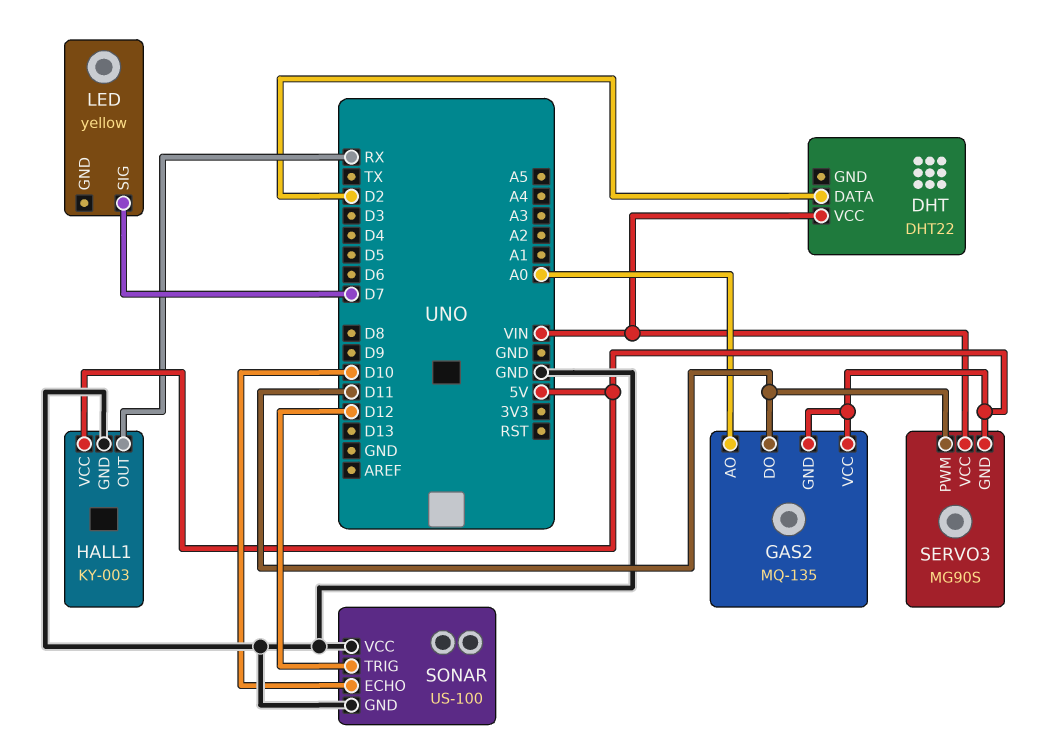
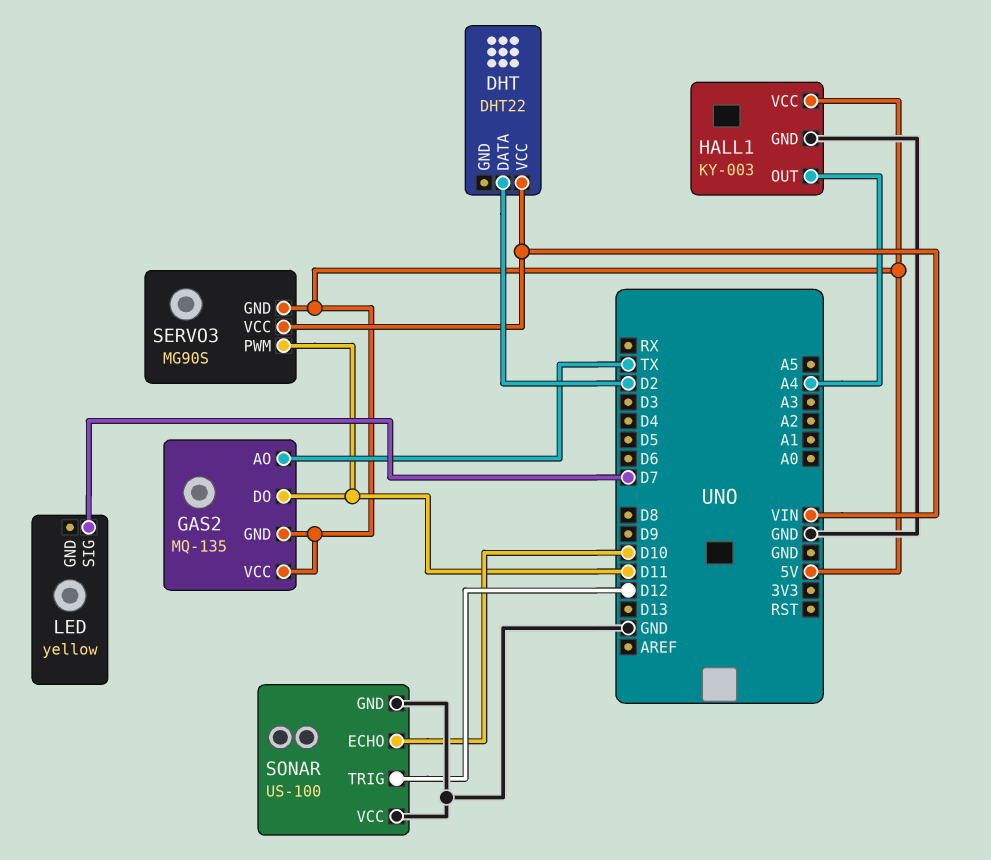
GAS2 pin AO: A0 -> TX
HALL1 pin OUT: RX -> A4

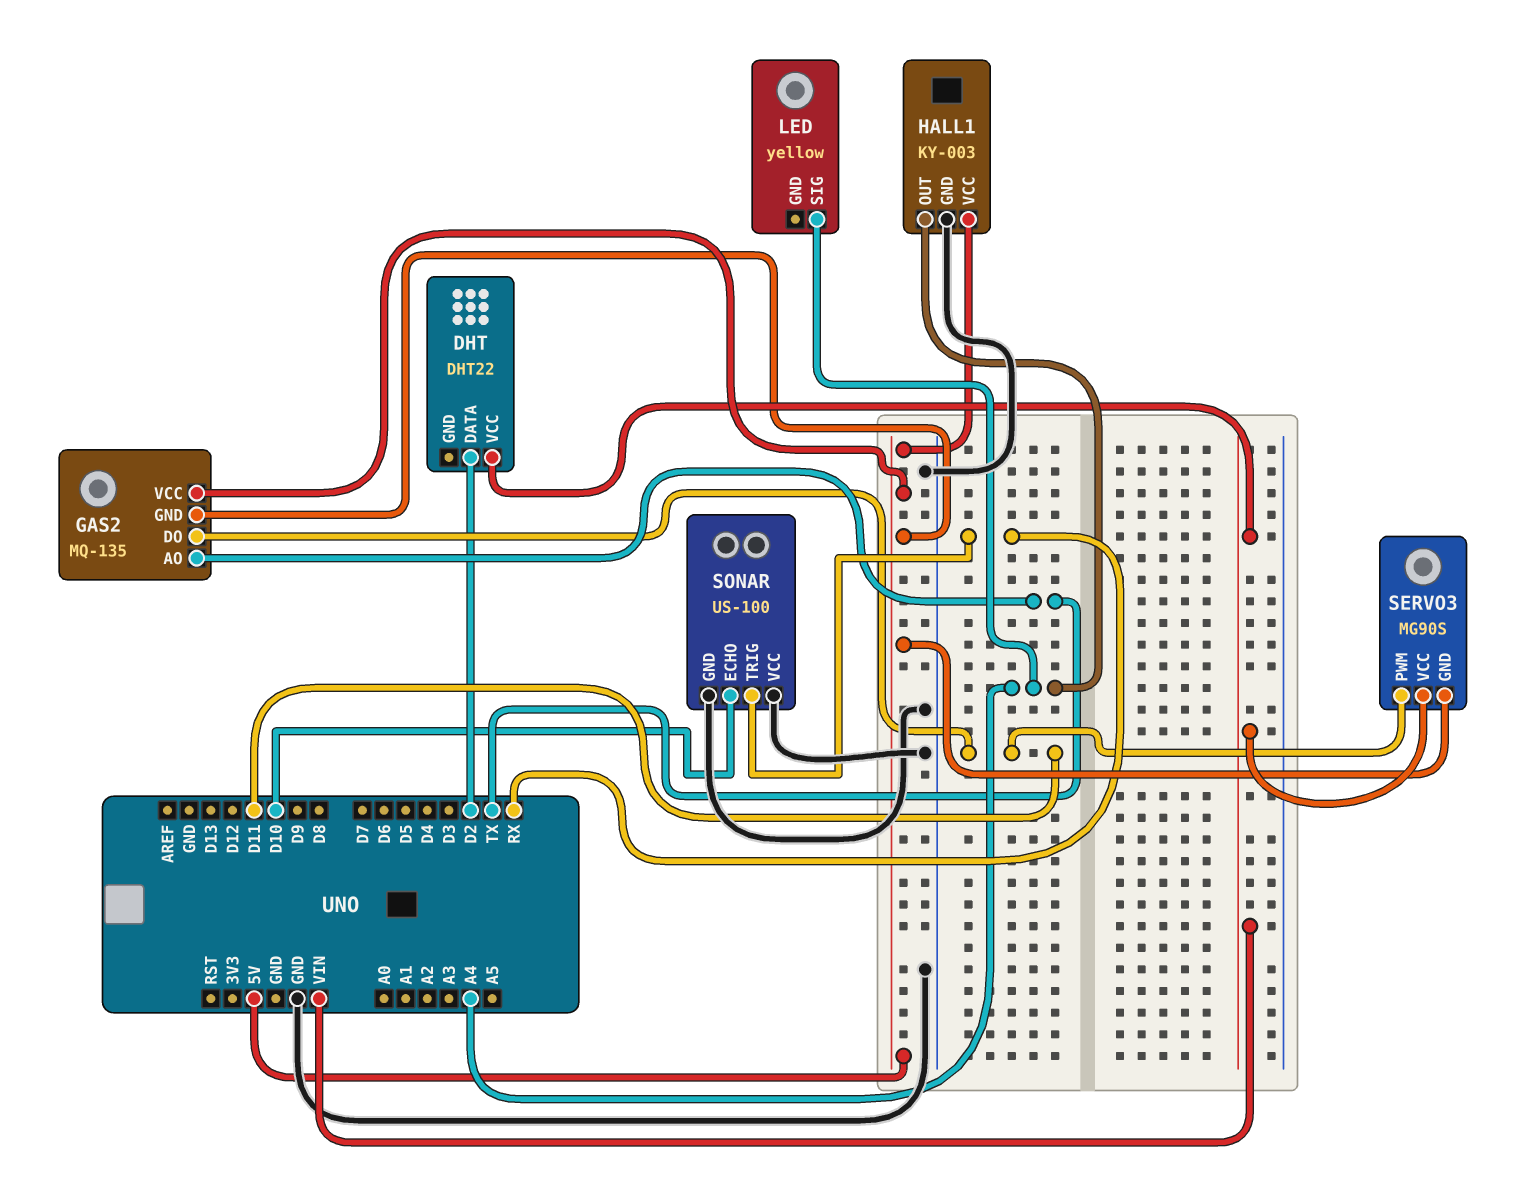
LED pin SIG: D7 -> A4
SONAR pin TRIG: D12 -> RX

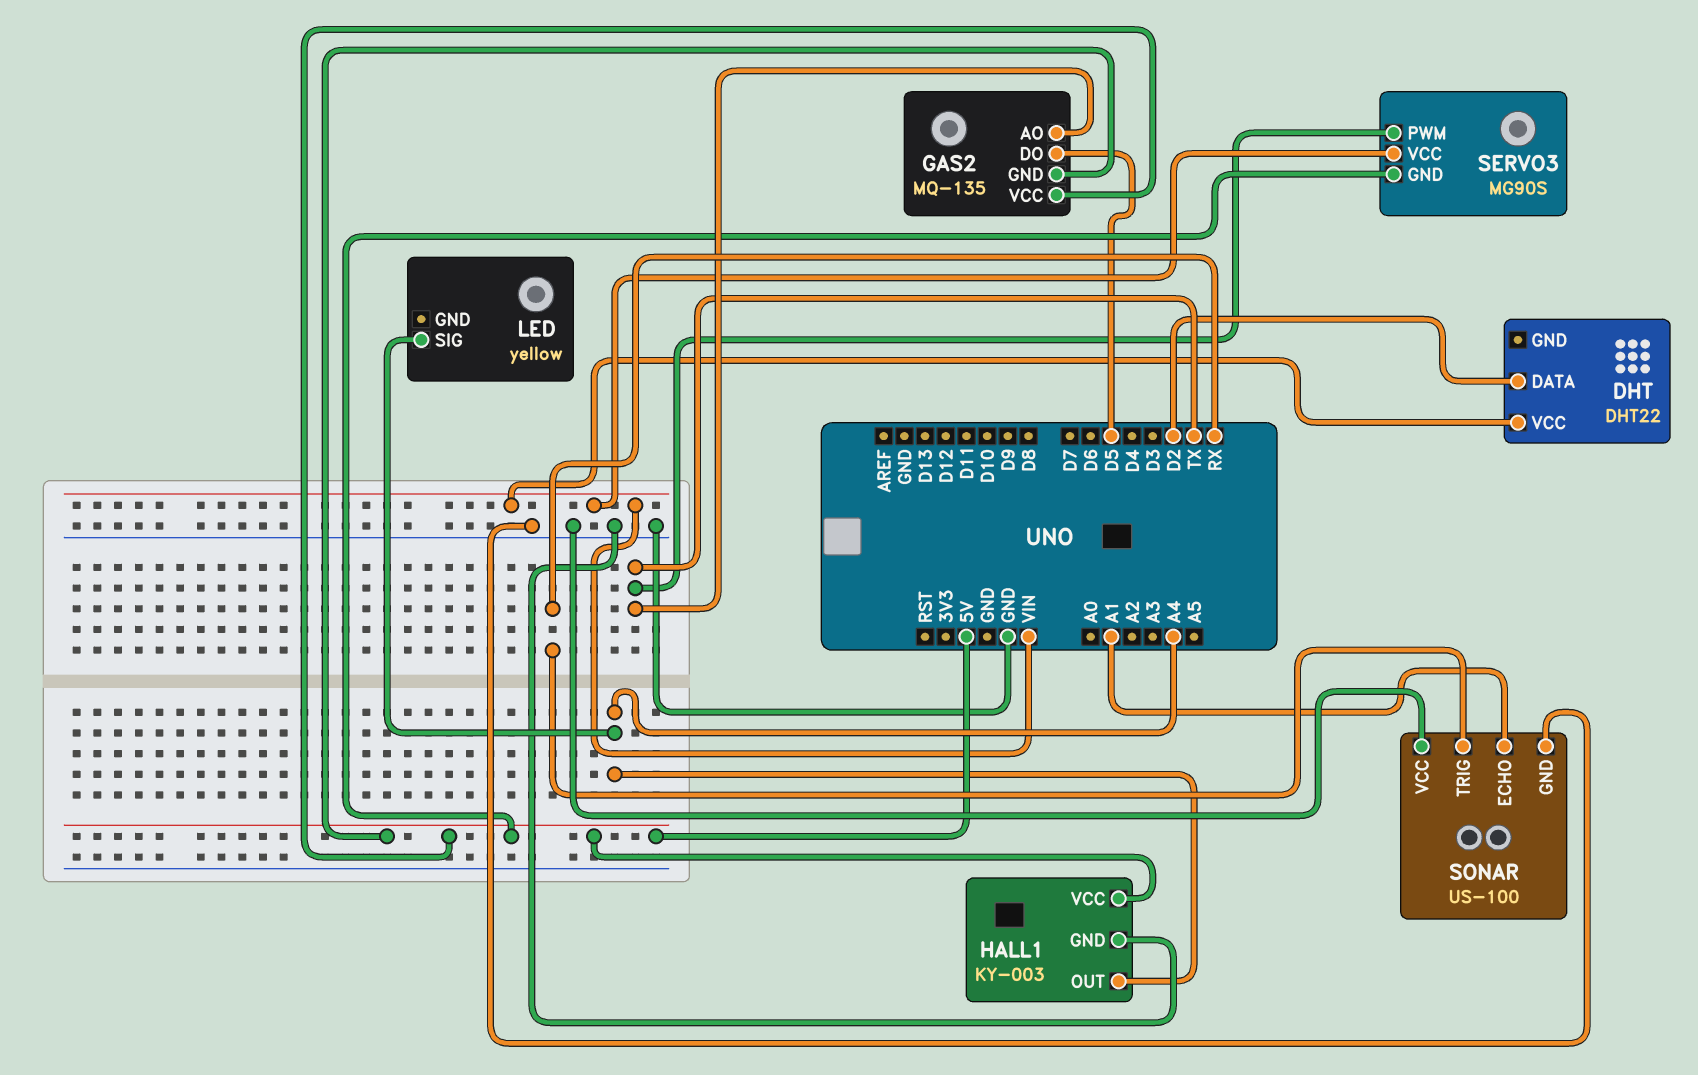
GAS2 pin DO: D11 -> D5
SERVO3 pin PWM: D11 -> TX
SONAR pin ECHO: D10 -> A1

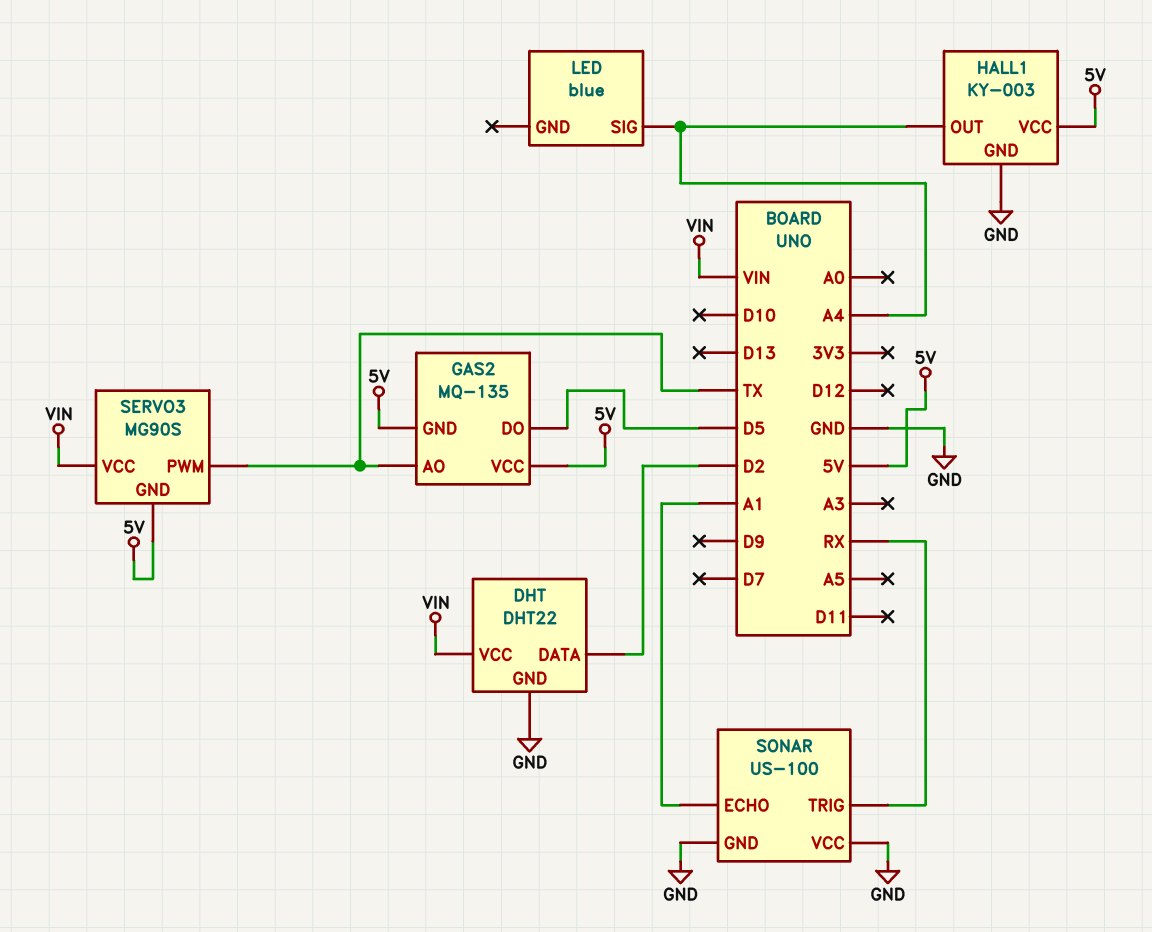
DHT pin GND: none -> GND
LED: yellow -> blue

